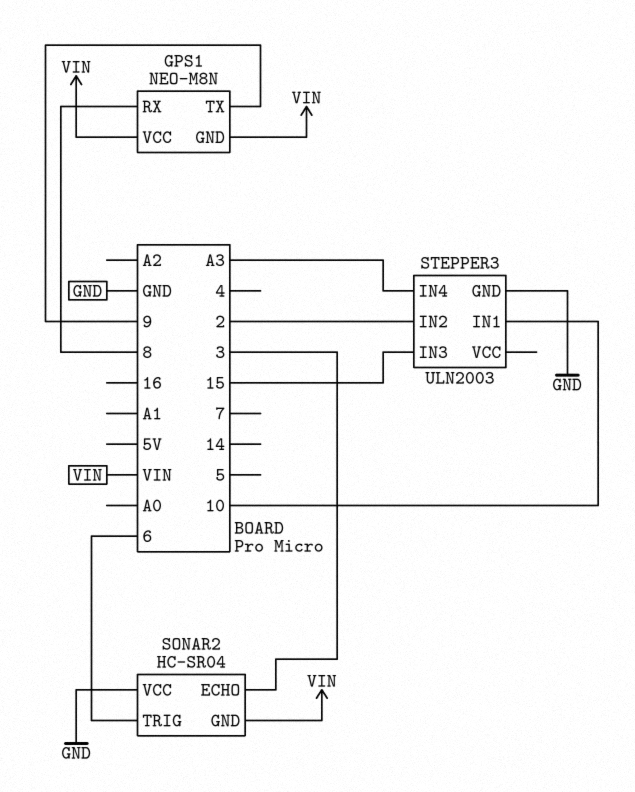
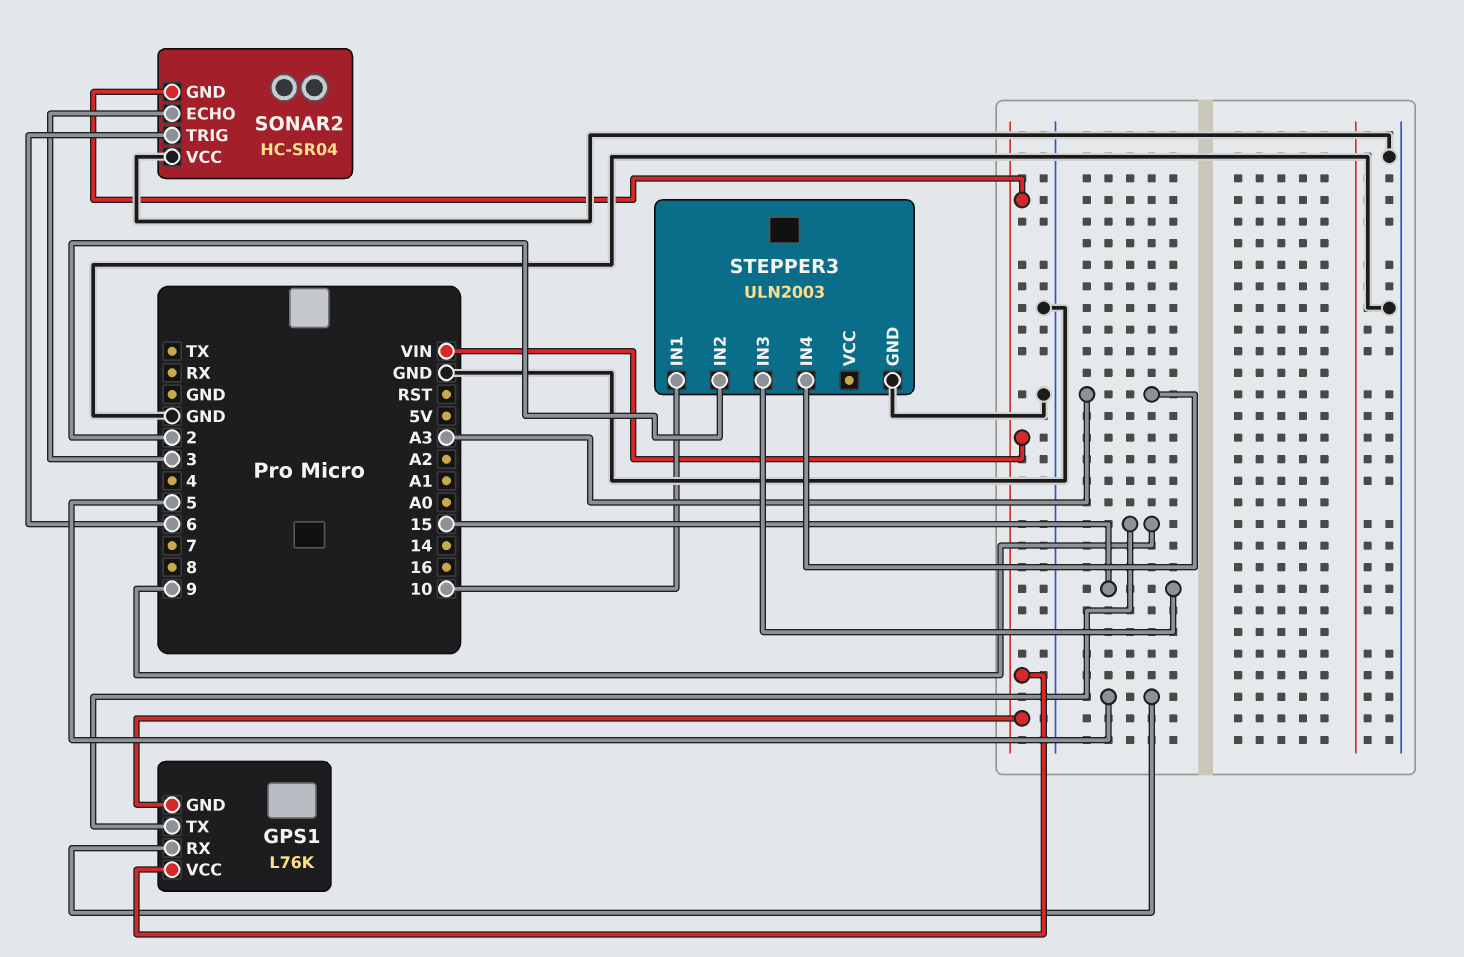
GPS1: NEO-M8N -> L76K
GPS1 pin RX: 8 -> 5

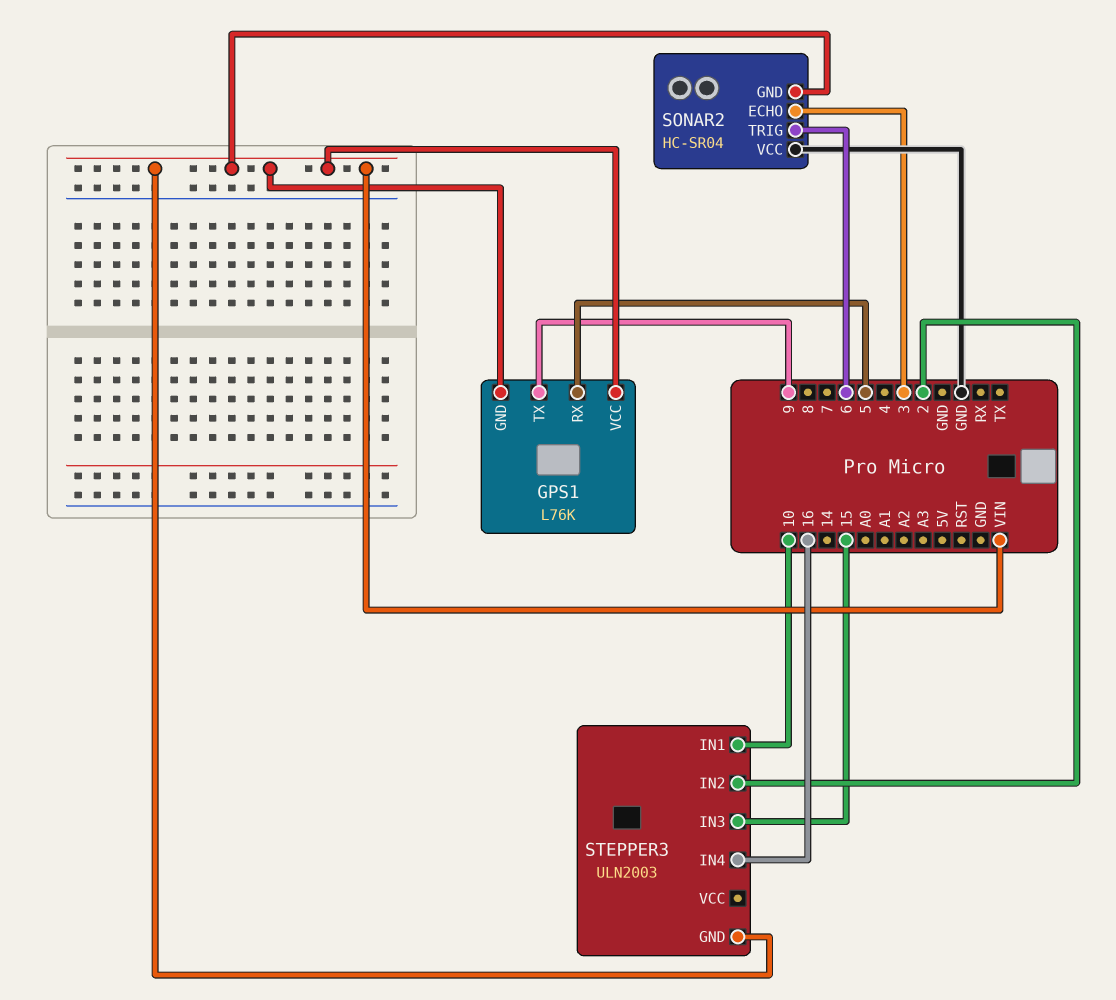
STEPPER3 pin GND: GND -> VIN
STEPPER3 pin IN4: A3 -> 16

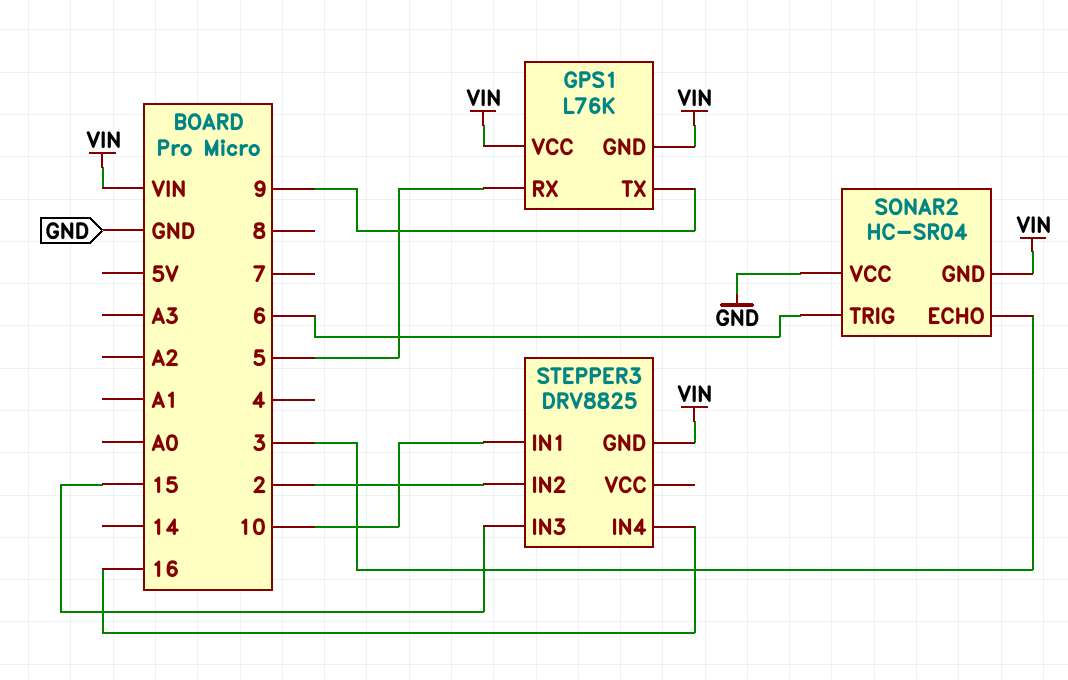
STEPPER3: ULN2003 -> DRV8825

